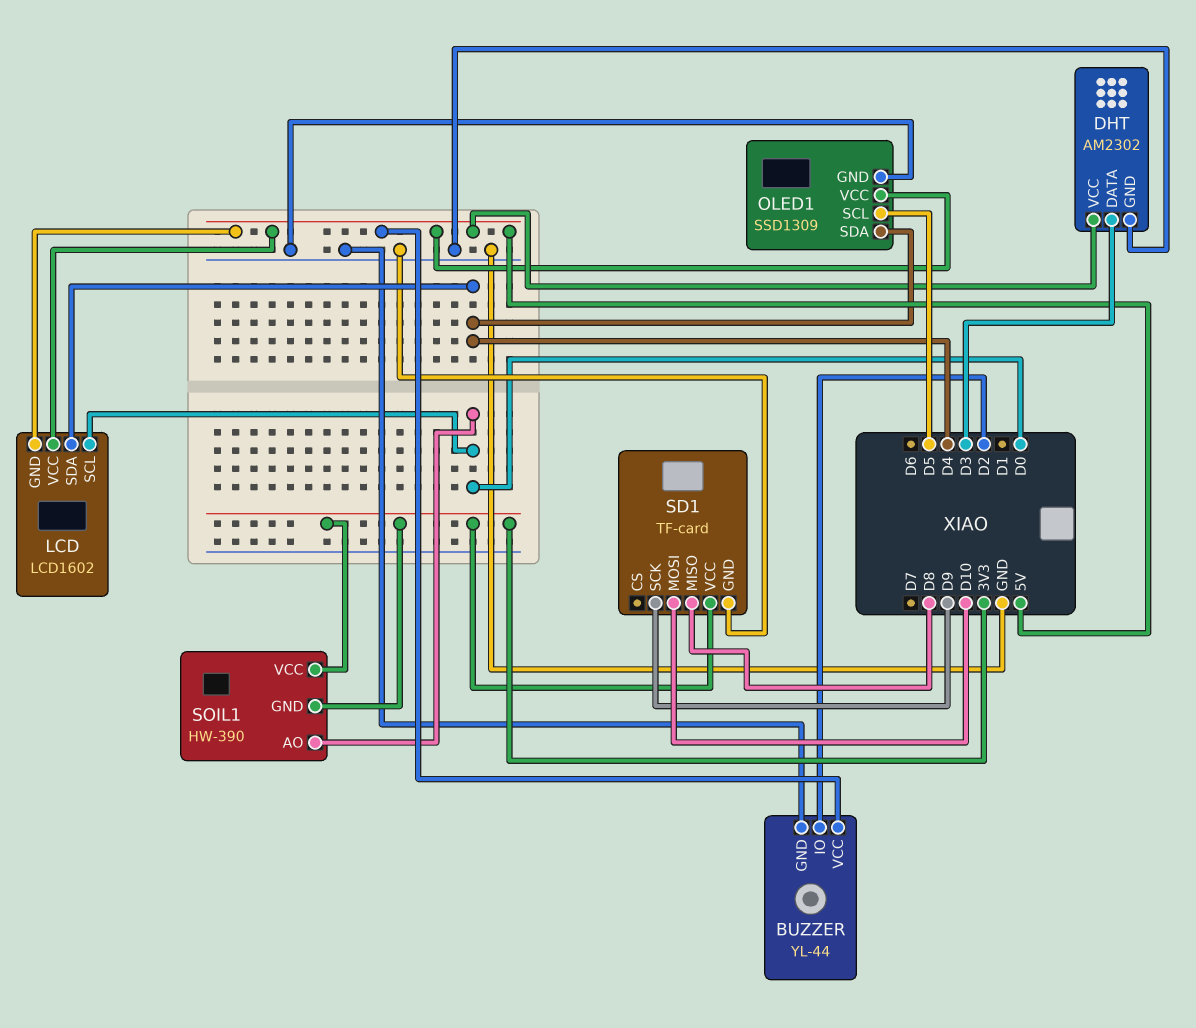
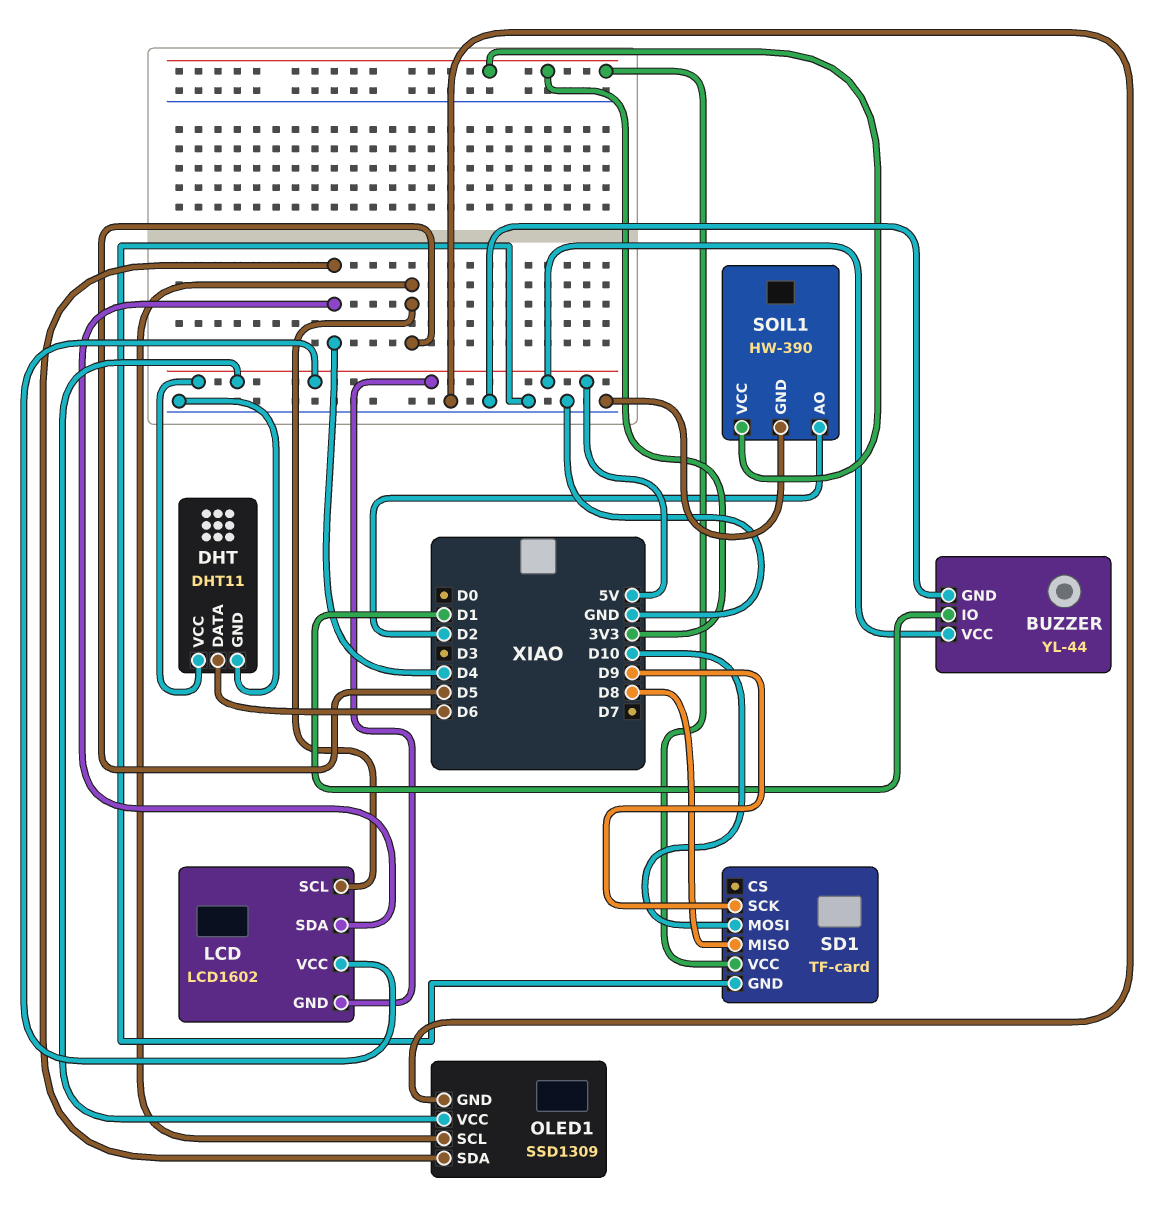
BUZZER pin IO: D2 -> D1
DHT: AM2302 -> DHT11
DHT pin DATA: D3 -> D6
LCD pin SCL: D0 -> D5
SOIL1 pin AO: D0 -> D2
SOIL1 pin GND: 3V3 -> GND

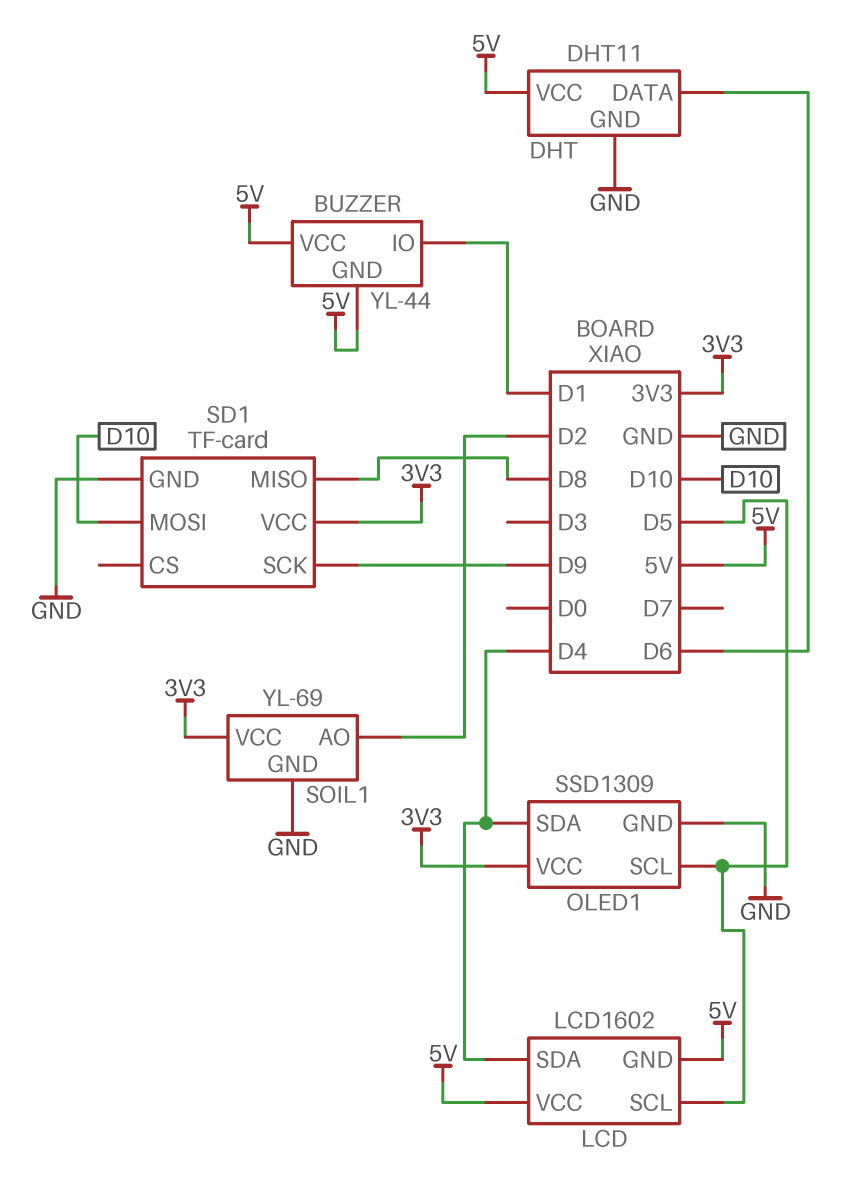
BUZZER pin GND: GND -> 5V
OLED1 pin VCC: 5V -> 3V3
SOIL1: HW-390 -> YL-69

